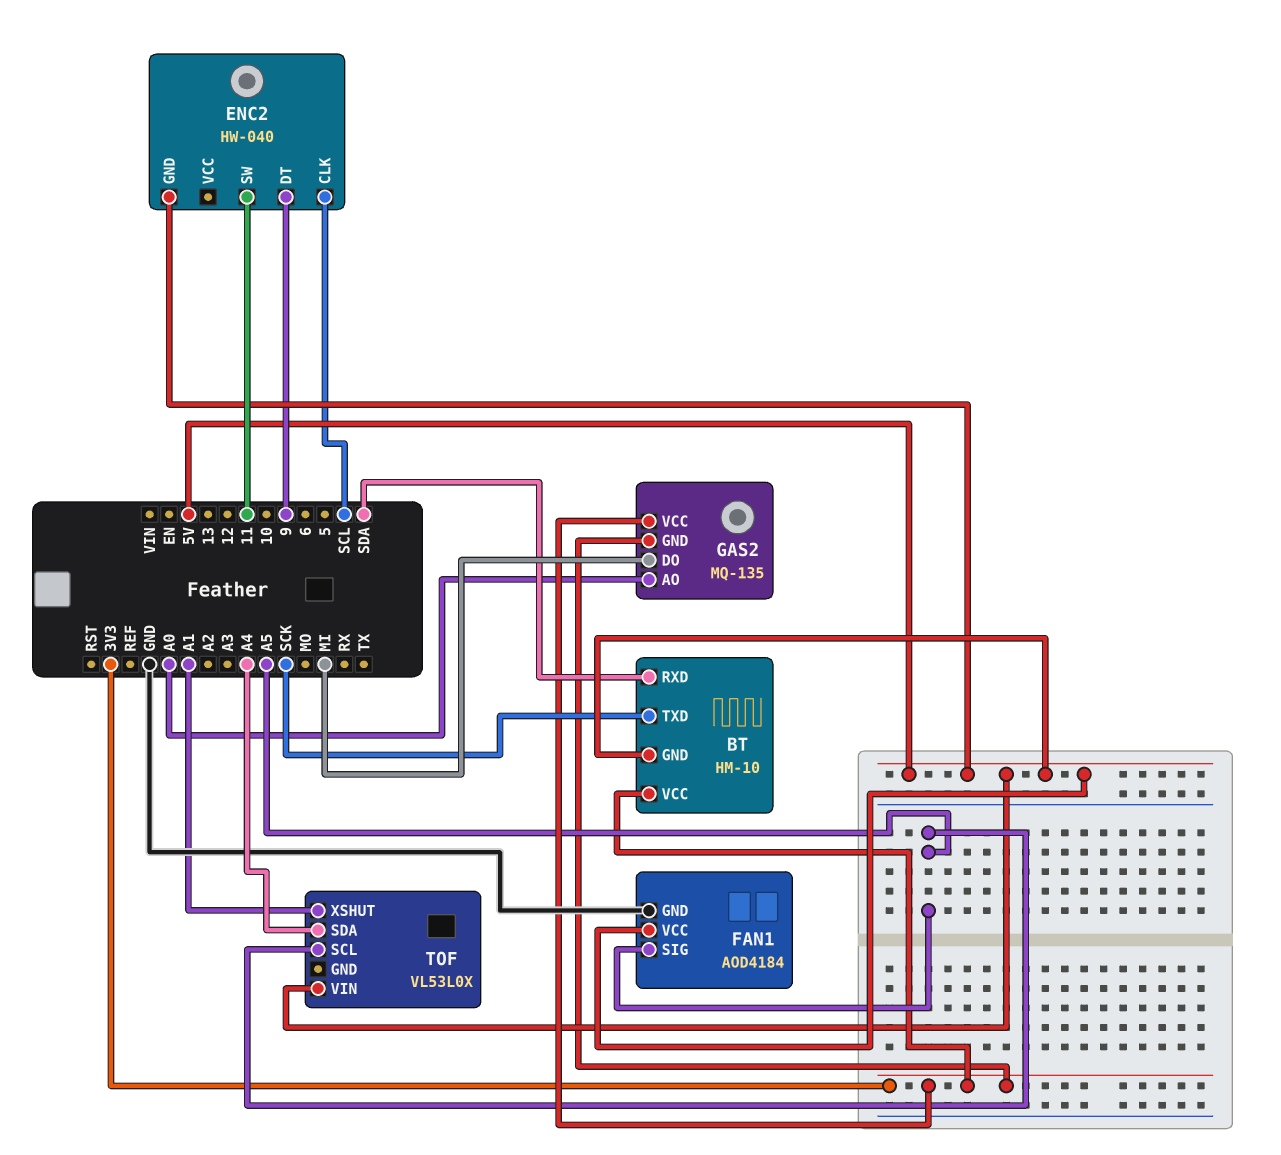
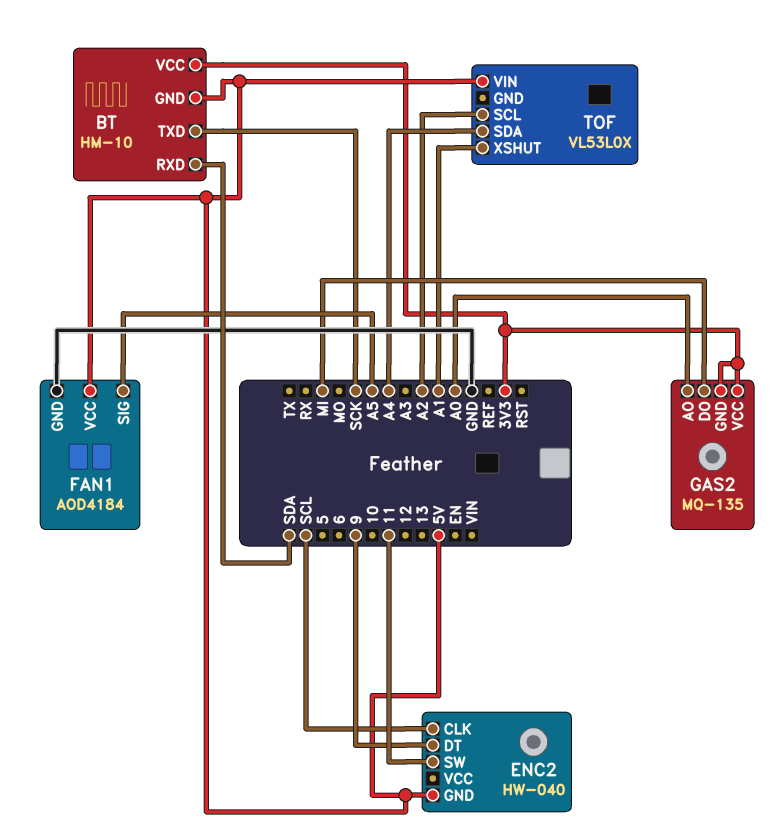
TOF pin SCL: A5 -> A2

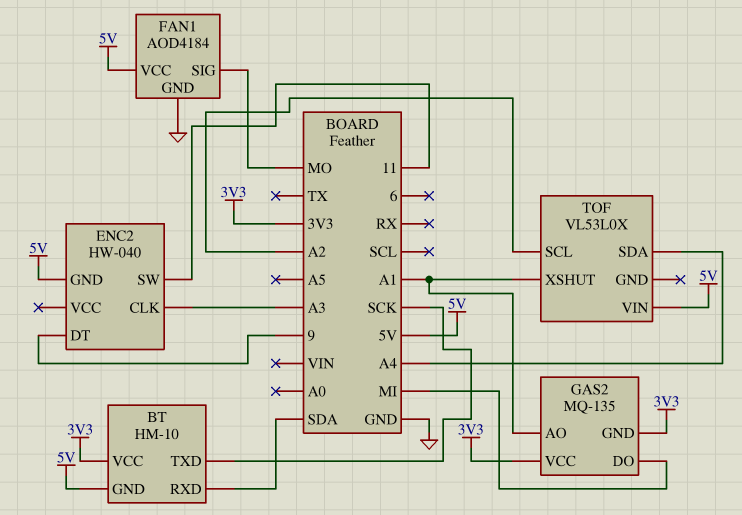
ENC2 pin CLK: SCL -> A3
FAN1 pin SIG: A5 -> MO
GAS2 pin AO: A0 -> A1

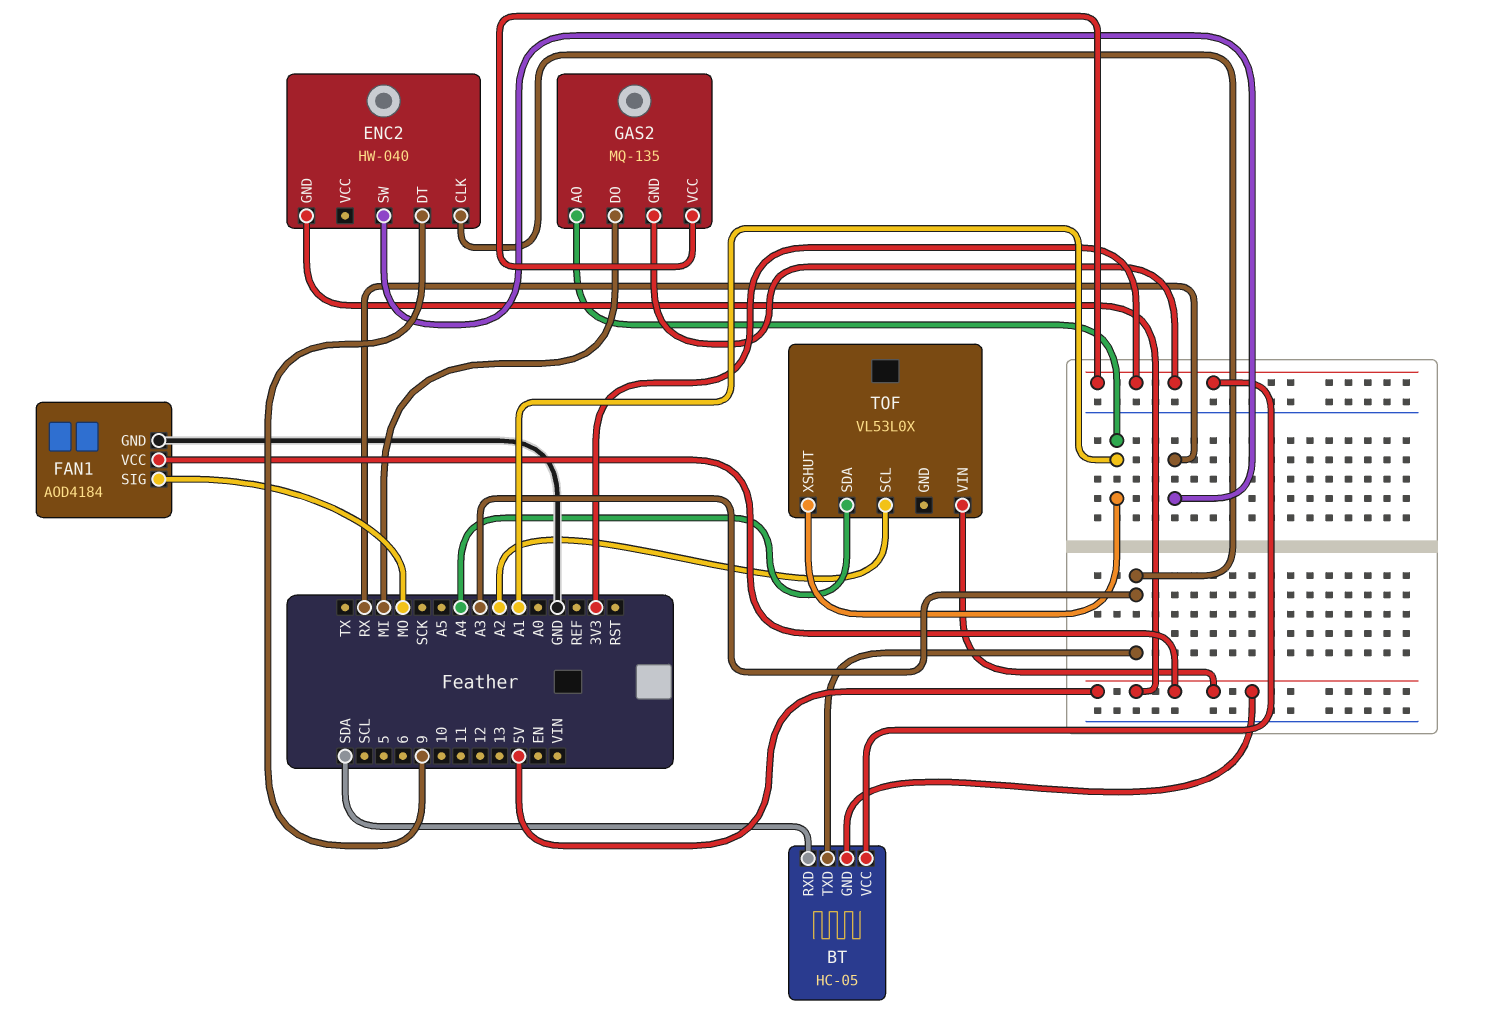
BT: HM-10 -> HC-05
BT pin TXD: SCK -> A3
ENC2 pin SW: 11 -> RX

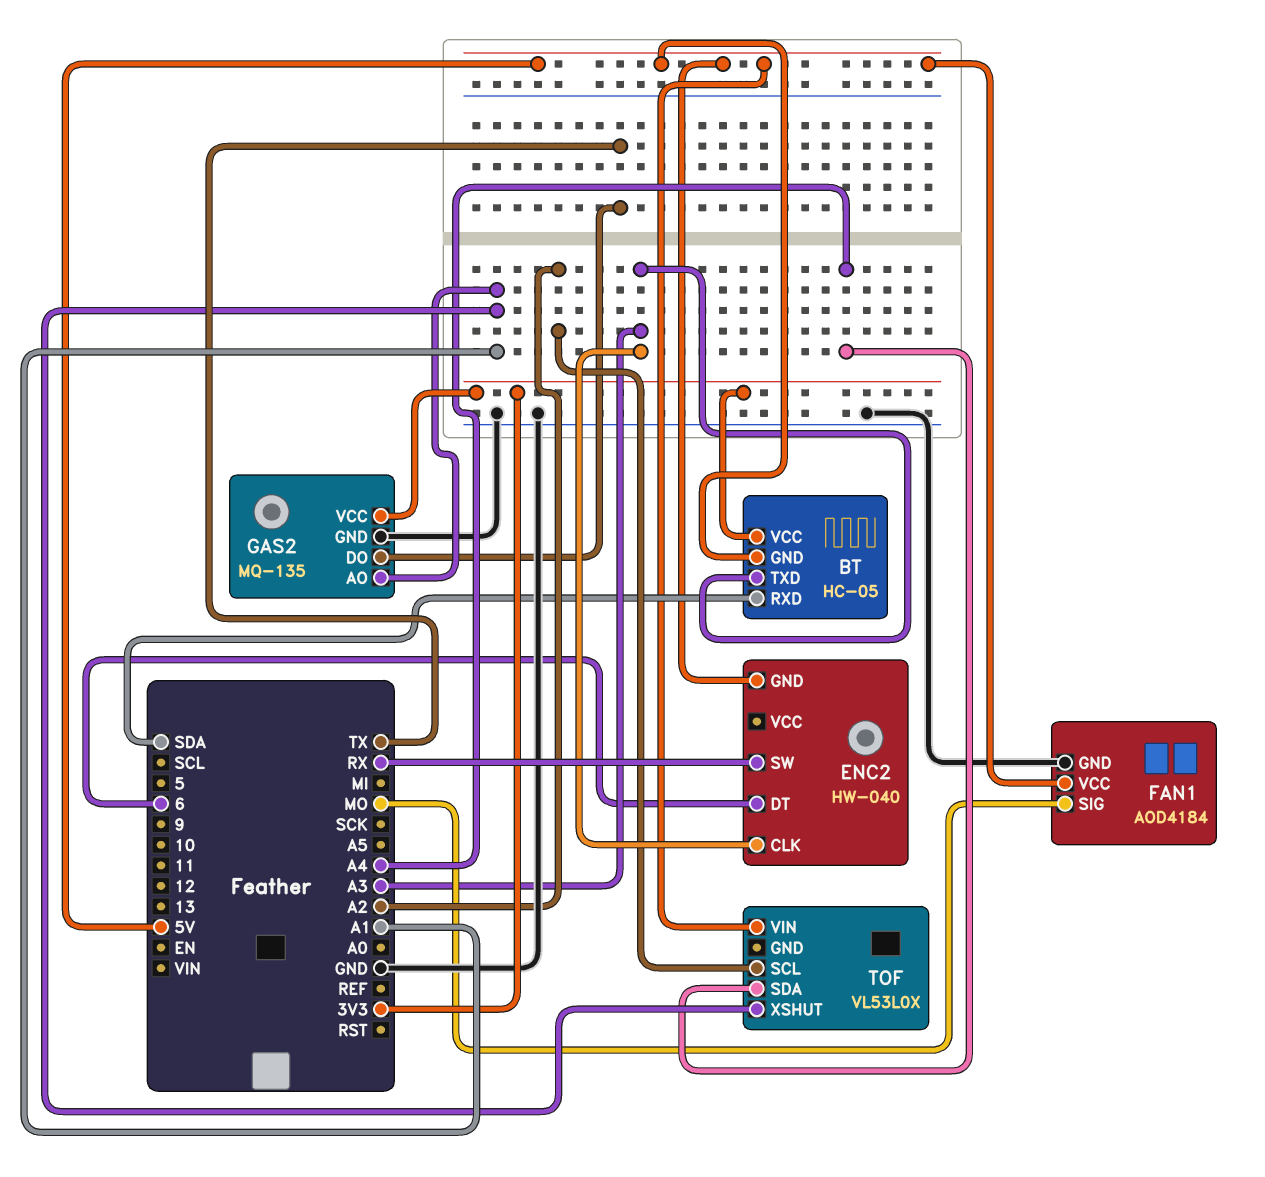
ENC2 pin DT: 9 -> 6
GAS2 pin DO: MI -> TX
GAS2 pin GND: 3V3 -> GND

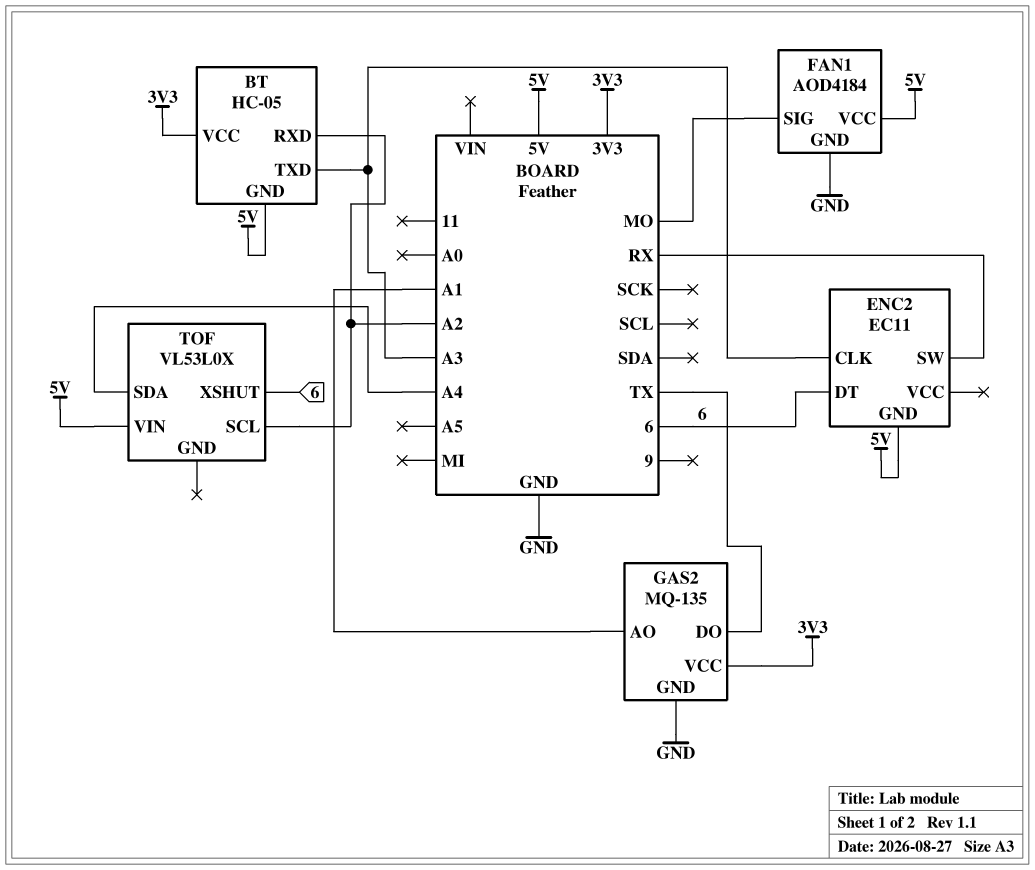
BT pin RXD: SDA -> A2
ENC2: HW-040 -> EC11
TOF pin XSHUT: A1 -> 6

